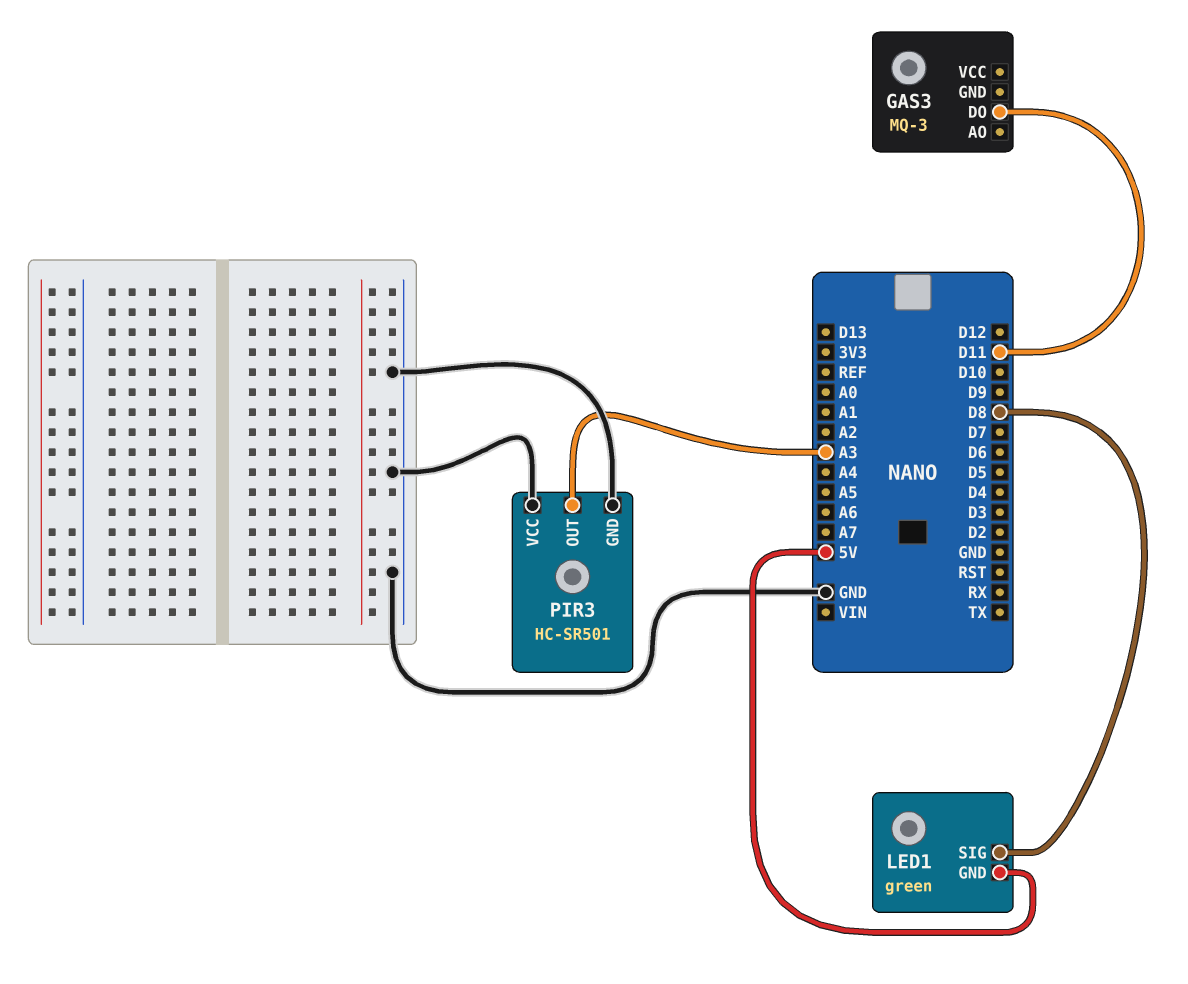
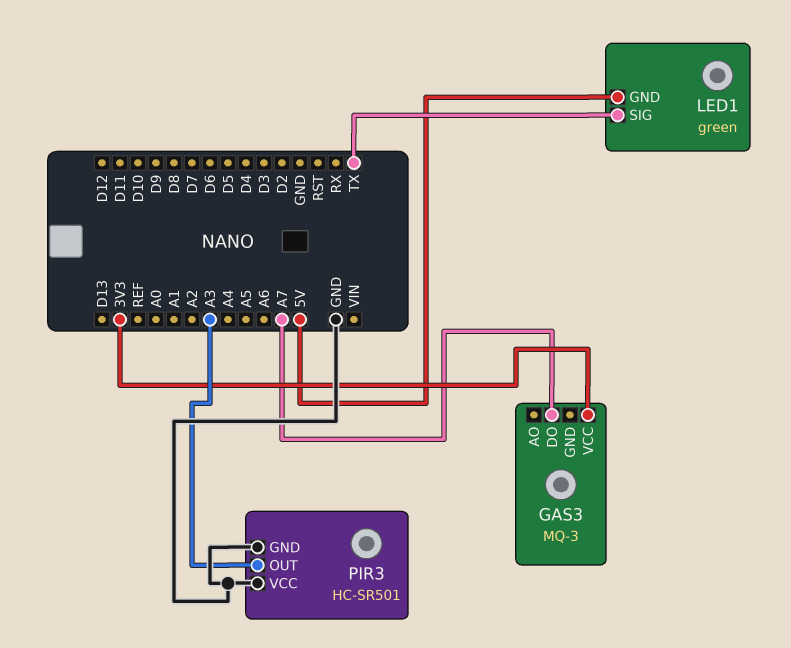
GAS3 pin DO: D11 -> A7
GAS3 pin VCC: none -> 3V3
LED1 pin SIG: D8 -> TX

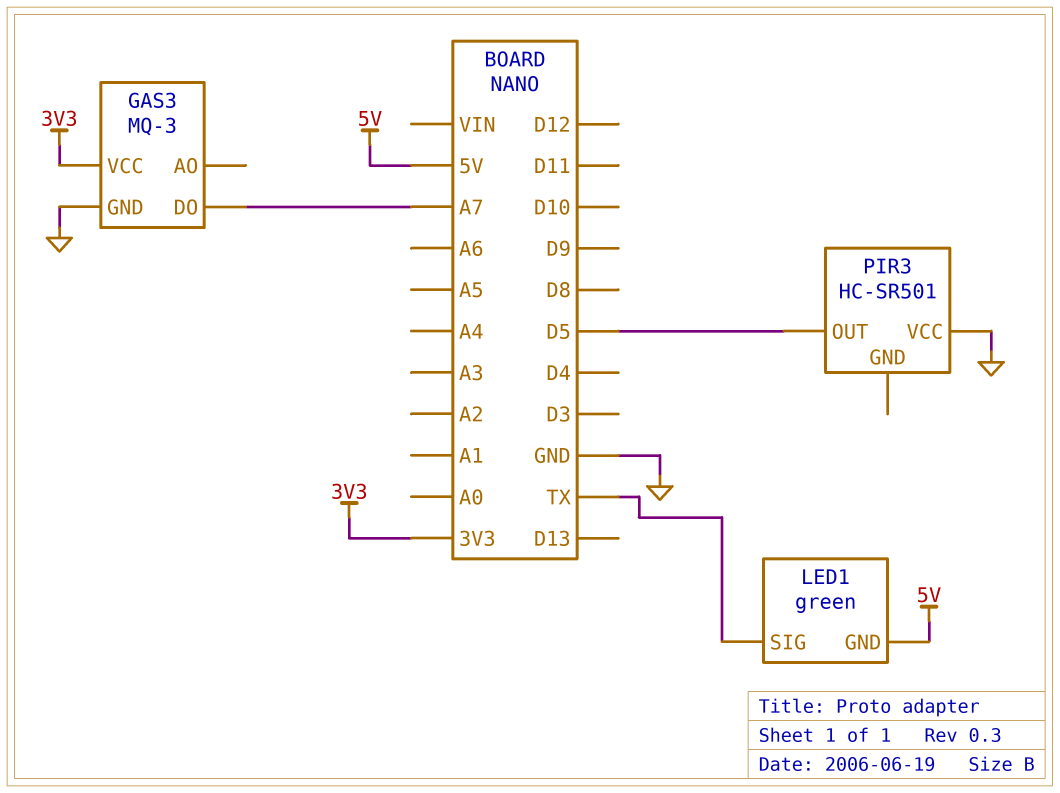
GAS3 pin GND: none -> GND
PIR3 pin GND: GND -> none
PIR3 pin OUT: A3 -> D5

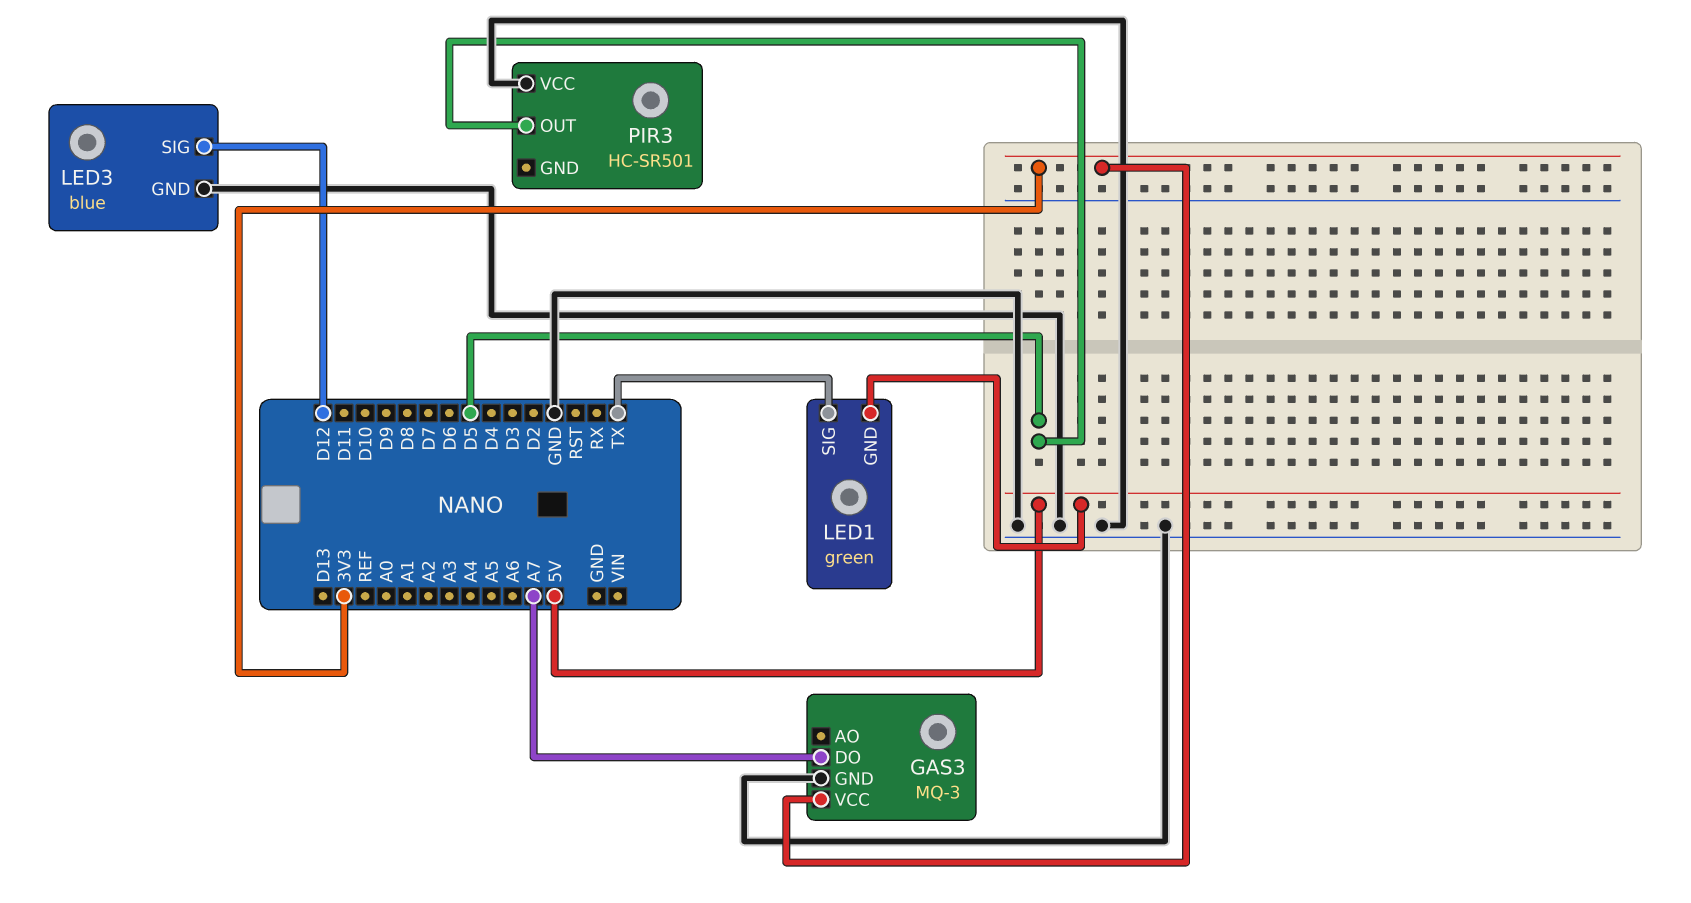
LED3: none -> blue
LED3 pin GND: none -> GND
LED3 pin SIG: none -> D12

